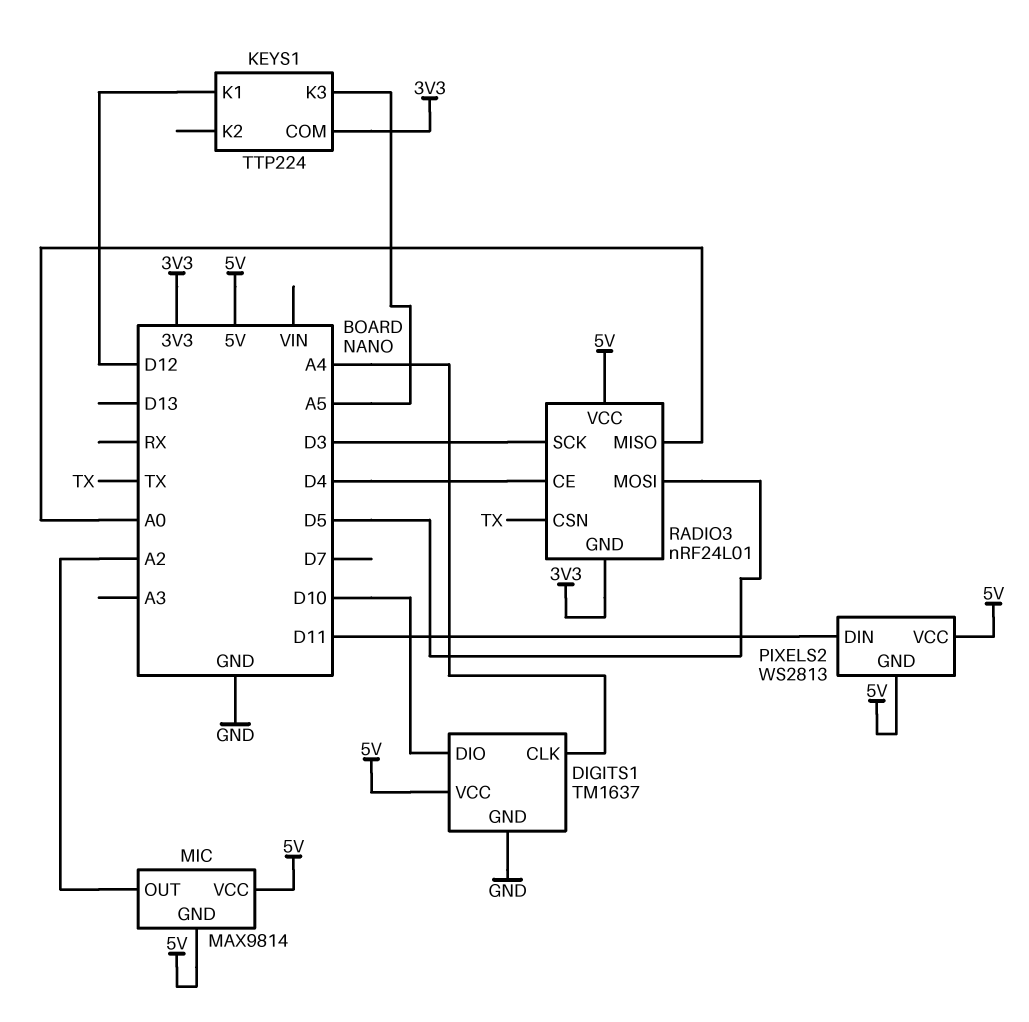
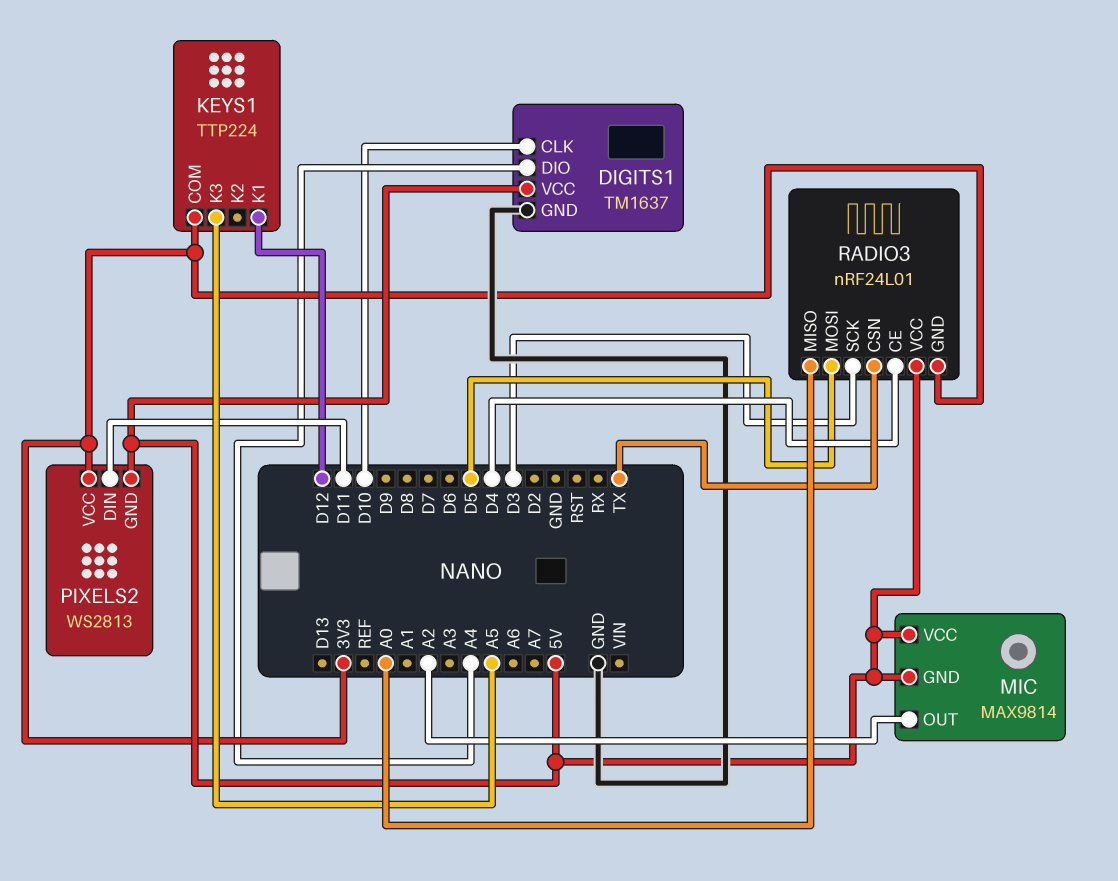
DIGITS1 pin CLK: A4 -> D10
DIGITS1 pin DIO: D10 -> A4
PIXELS2 pin VCC: 5V -> 3V3

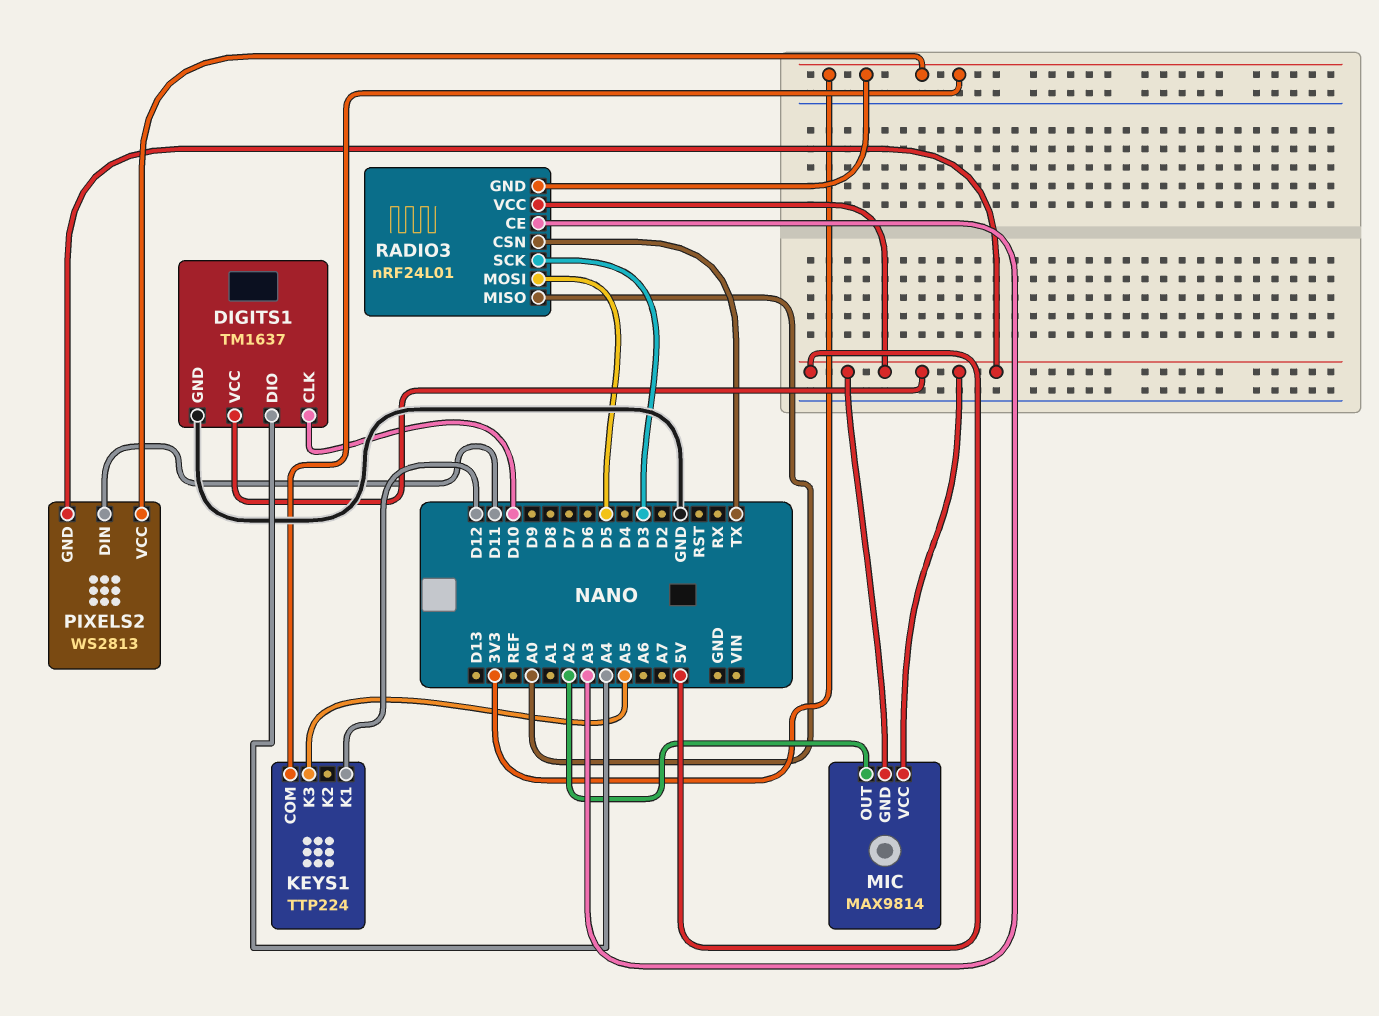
RADIO3 pin CE: D4 -> A3

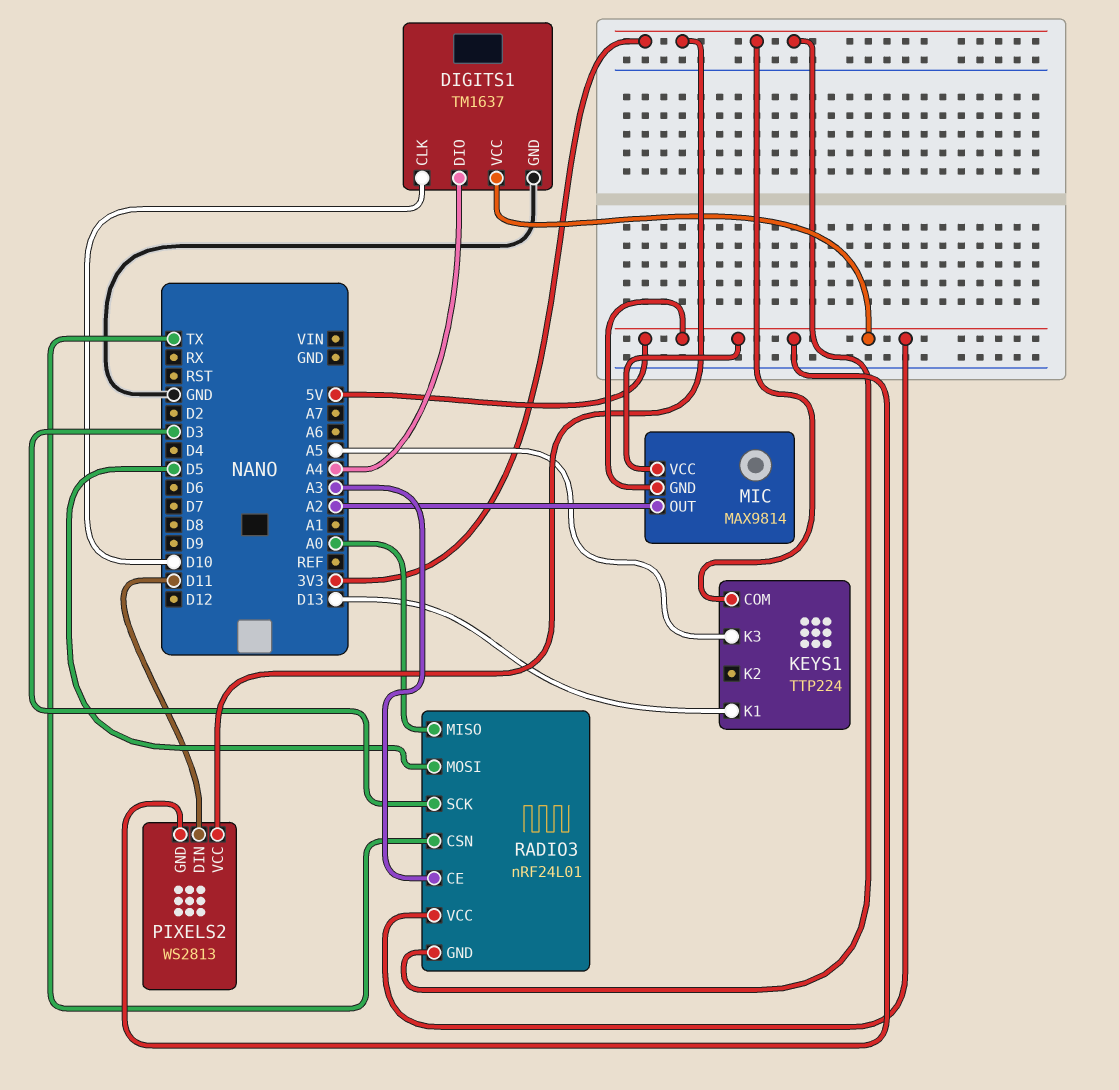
KEYS1 pin K1: D12 -> D13

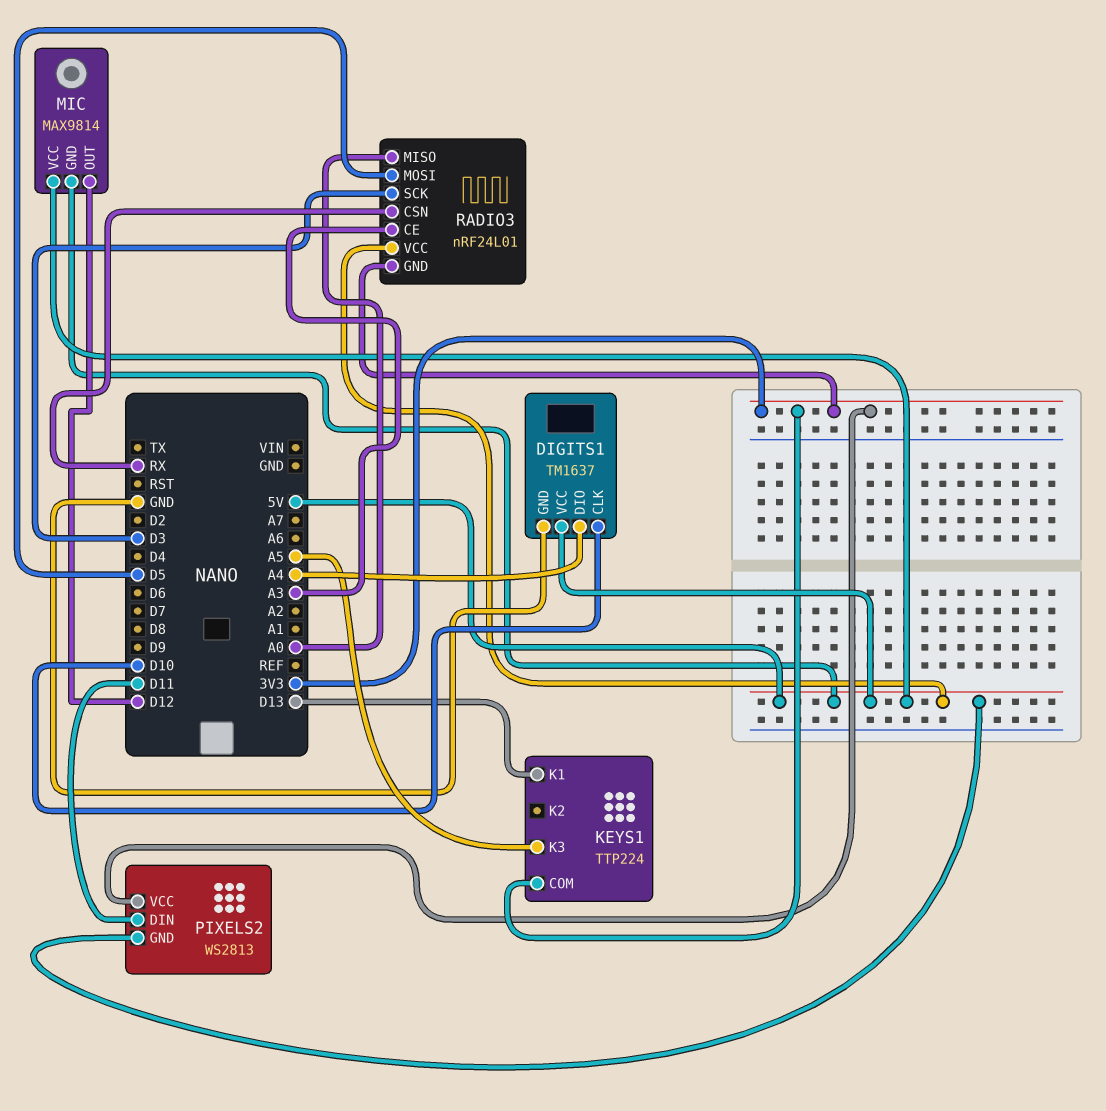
MIC pin OUT: A2 -> D12
RADIO3 pin CSN: TX -> RX

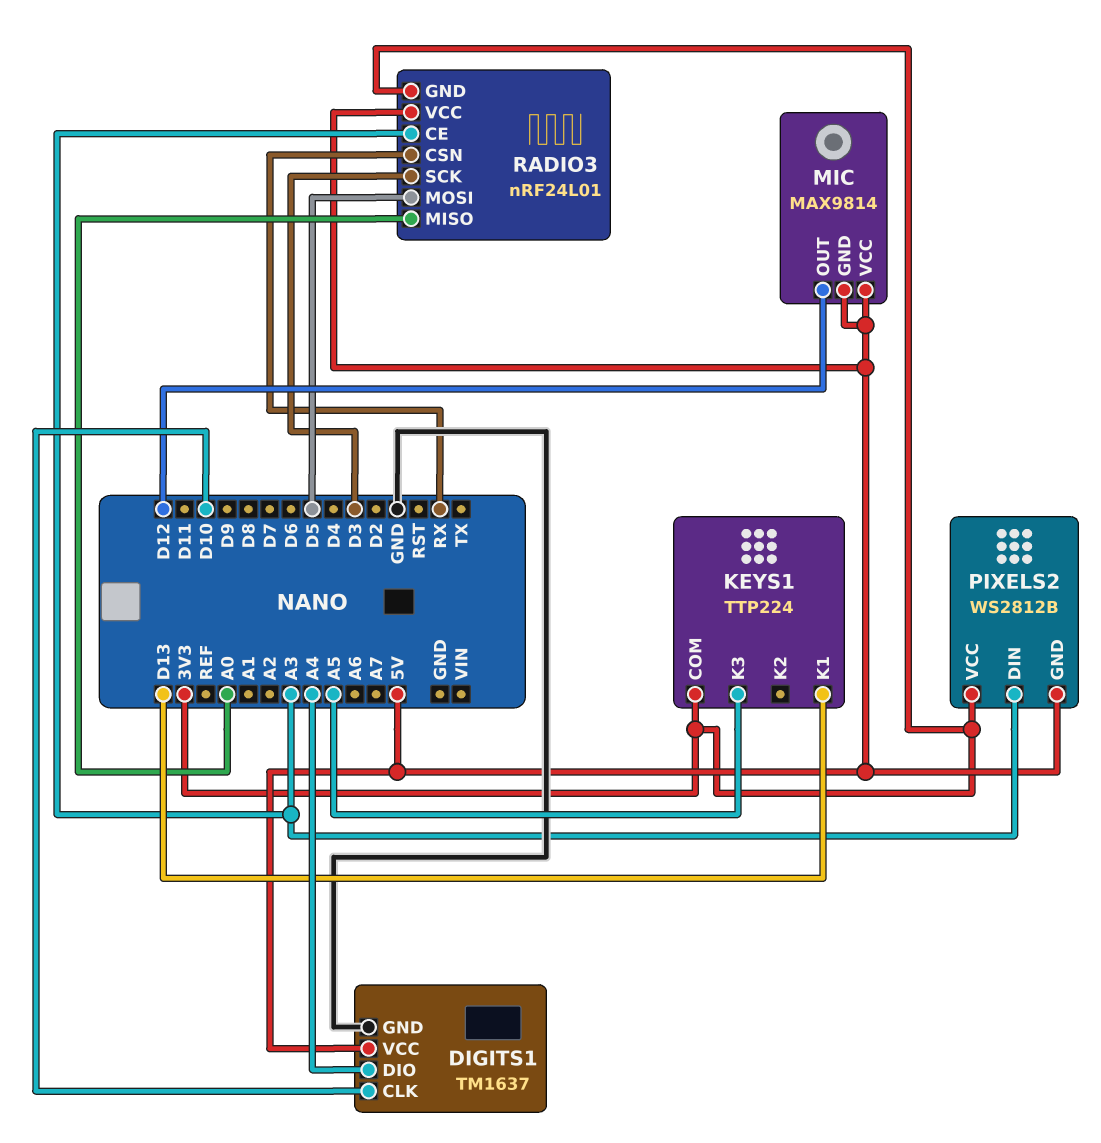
PIXELS2: WS2813 -> WS2812B
PIXELS2 pin DIN: D11 -> A3

